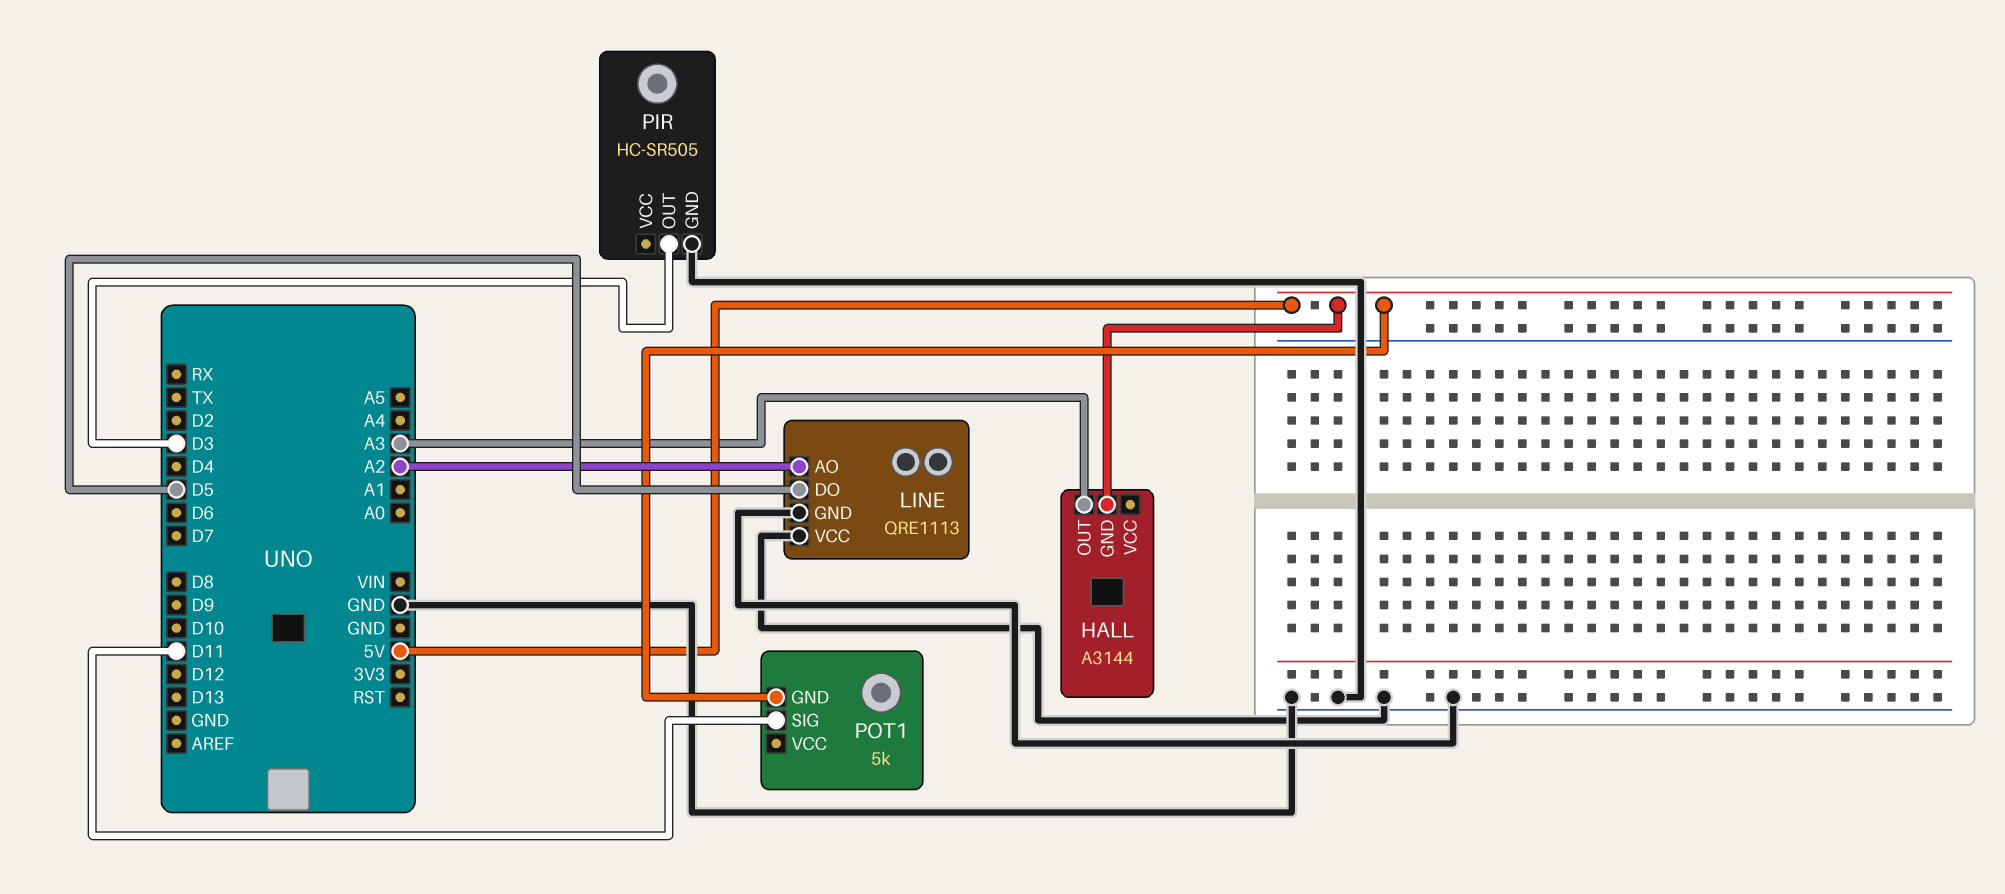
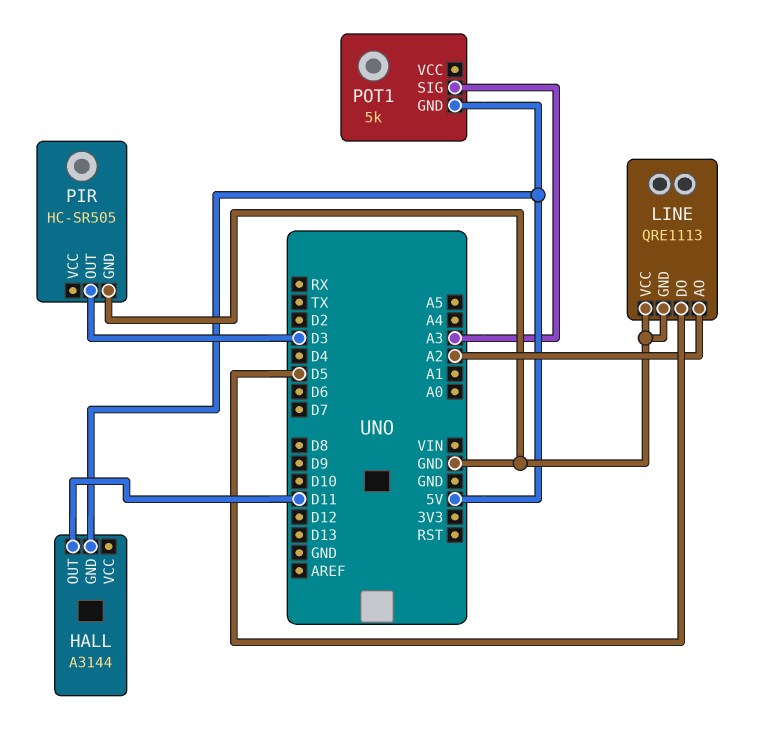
HALL pin OUT: A3 -> D11
POT1 pin SIG: D11 -> A3

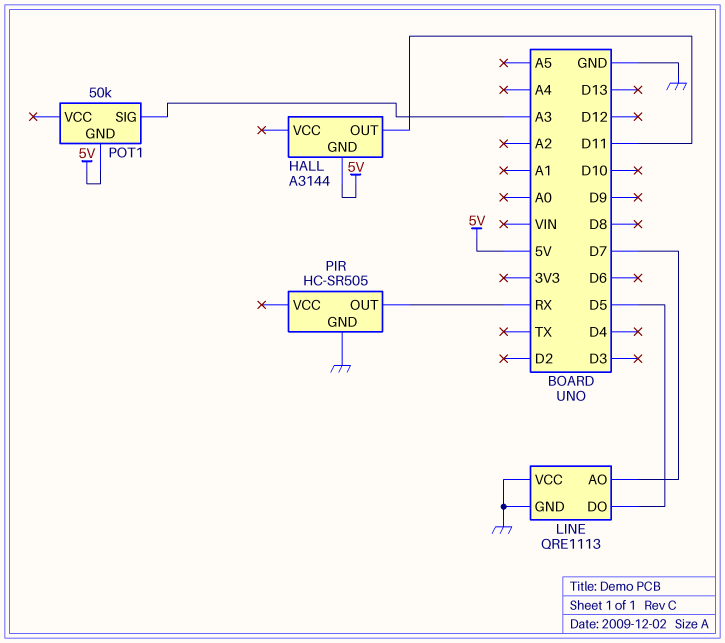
LINE pin AO: A2 -> D7
PIR pin OUT: D3 -> RX
POT1: 5k -> 50k

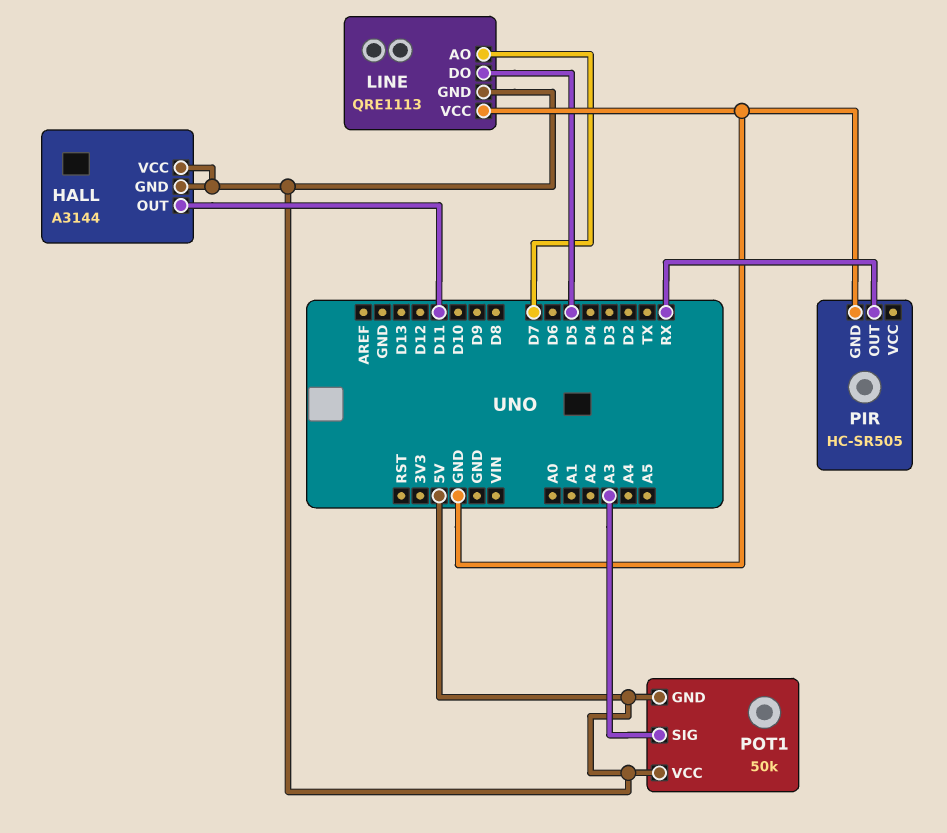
HALL pin VCC: none -> 5V
LINE pin GND: GND -> 5V
POT1 pin VCC: none -> 5V

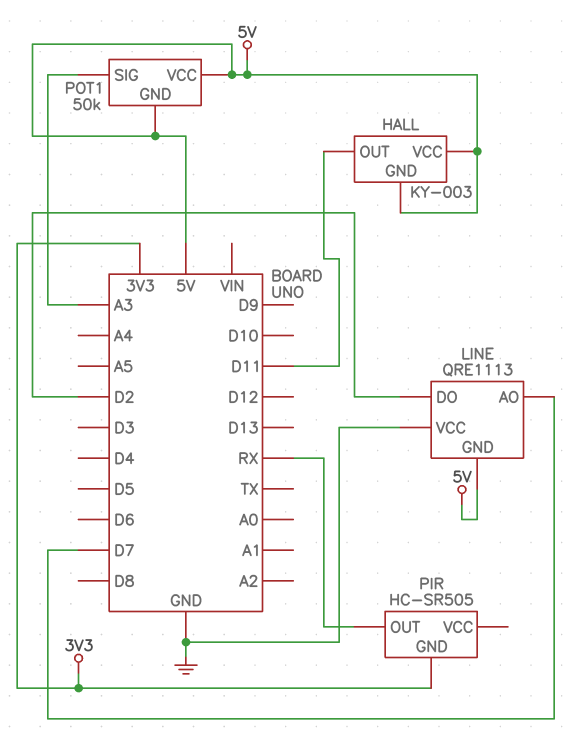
HALL: A3144 -> KY-003
LINE pin DO: D5 -> D2
PIR pin GND: GND -> 3V3

